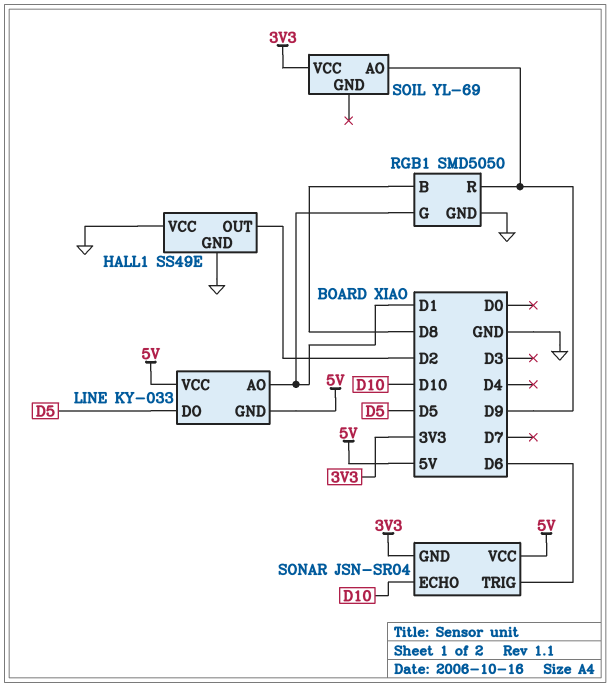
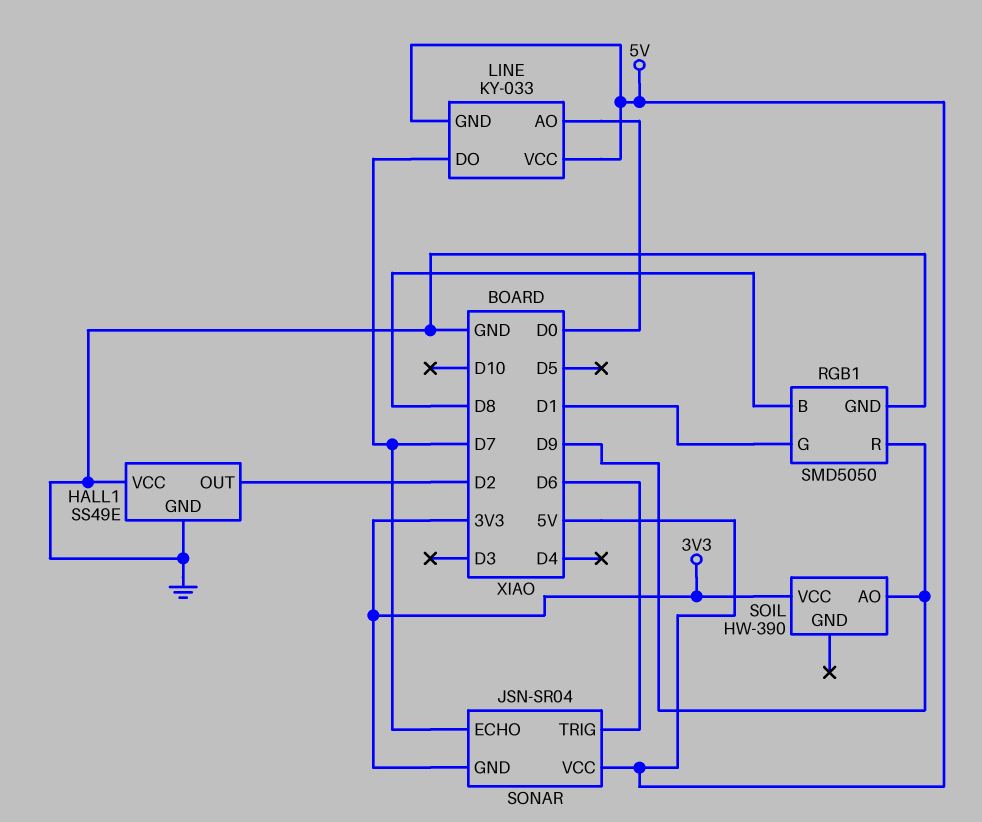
LINE pin AO: D1 -> D0
LINE pin DO: D5 -> D7
SOIL: YL-69 -> HW-390
SONAR pin ECHO: D10 -> D7

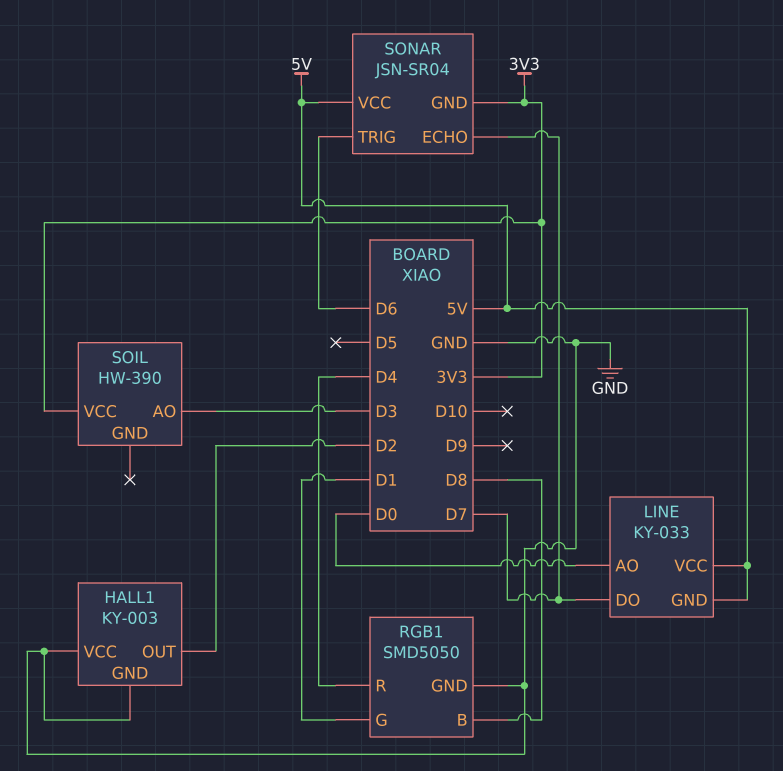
HALL1: SS49E -> KY-003
RGB1 pin R: D9 -> D4
SOIL pin AO: D9 -> D3

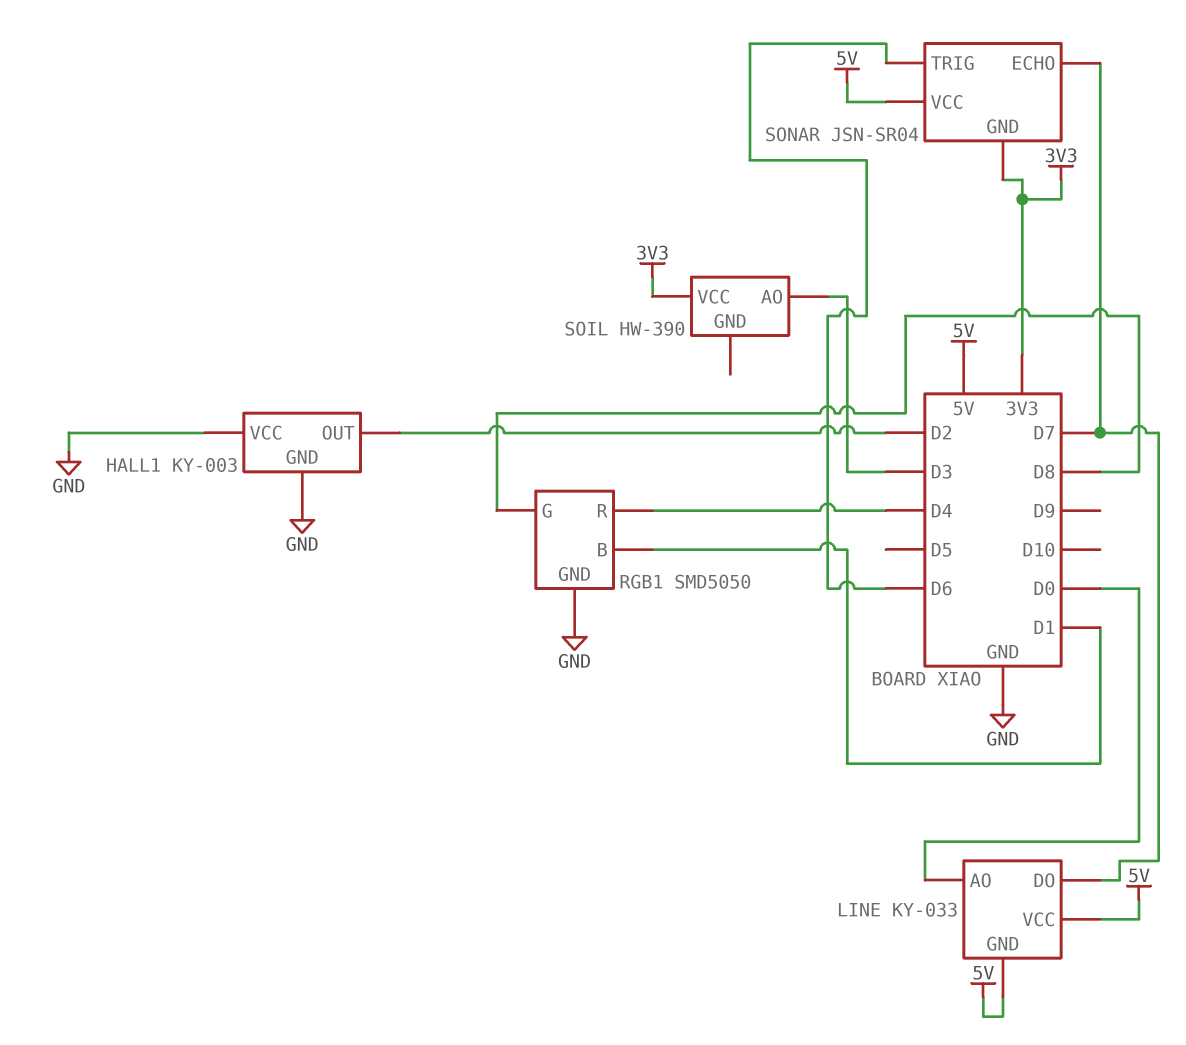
RGB1 pin B: D8 -> D1
RGB1 pin G: D1 -> D8

